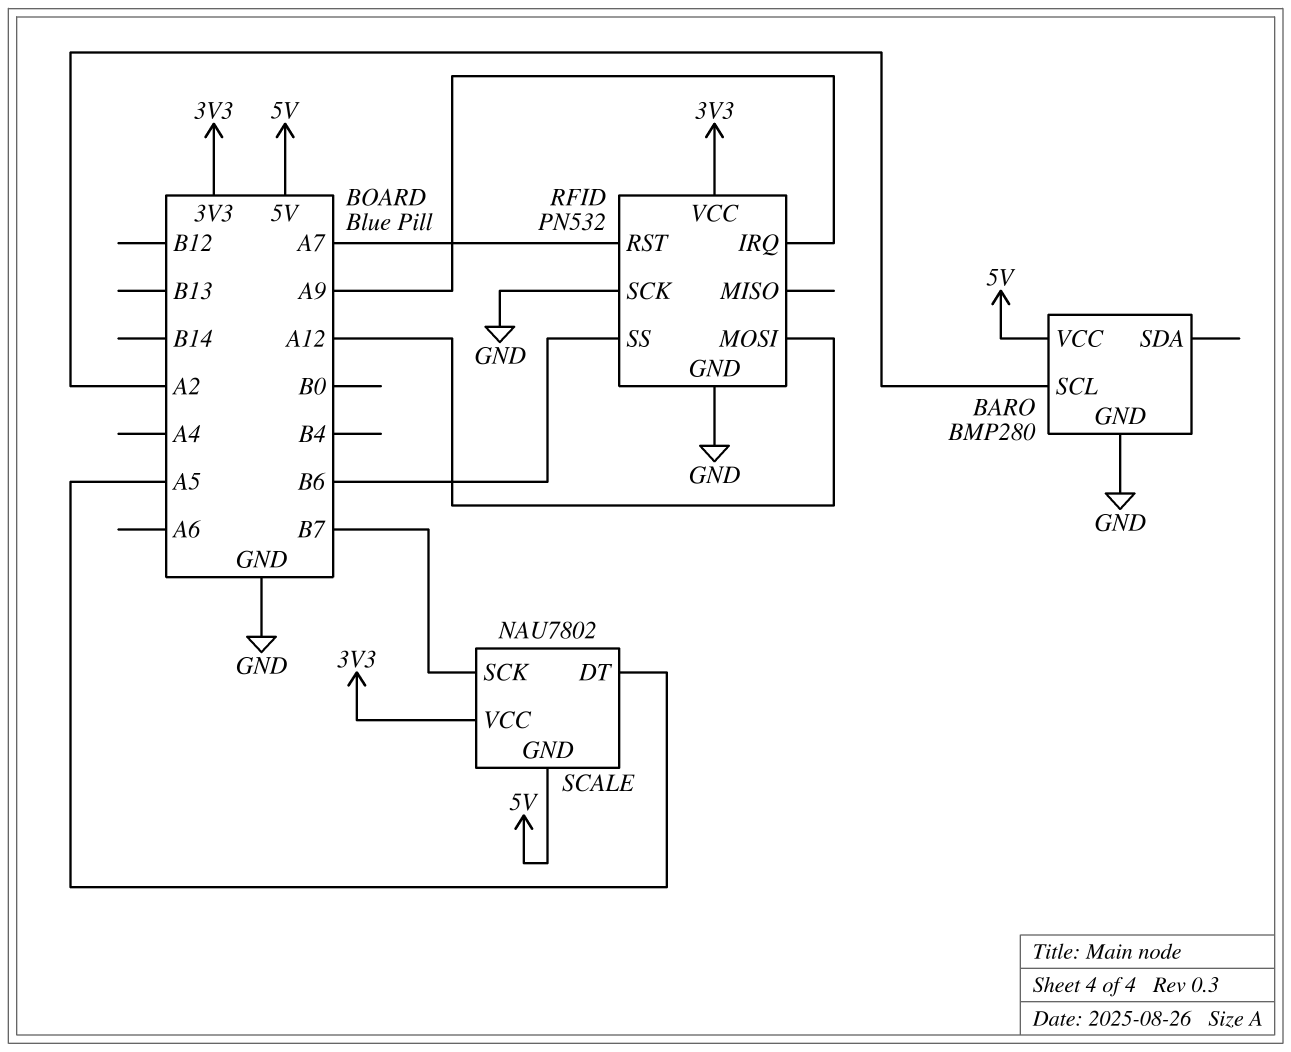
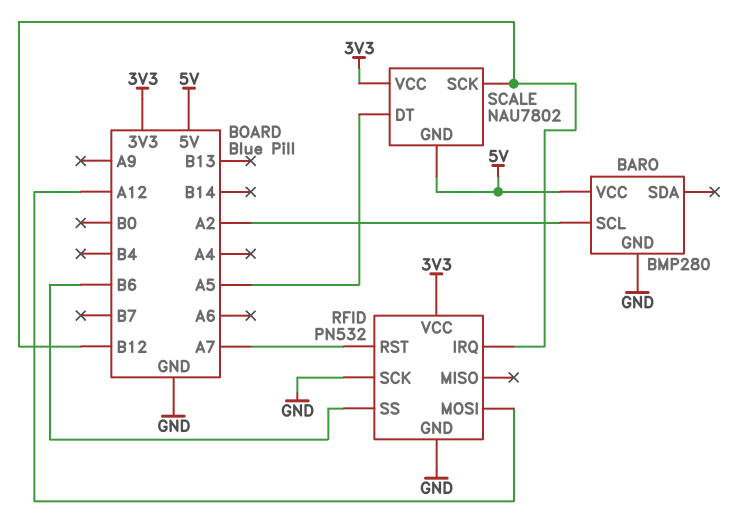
RFID pin IRQ: A9 -> B12
SCALE pin SCK: B7 -> B12

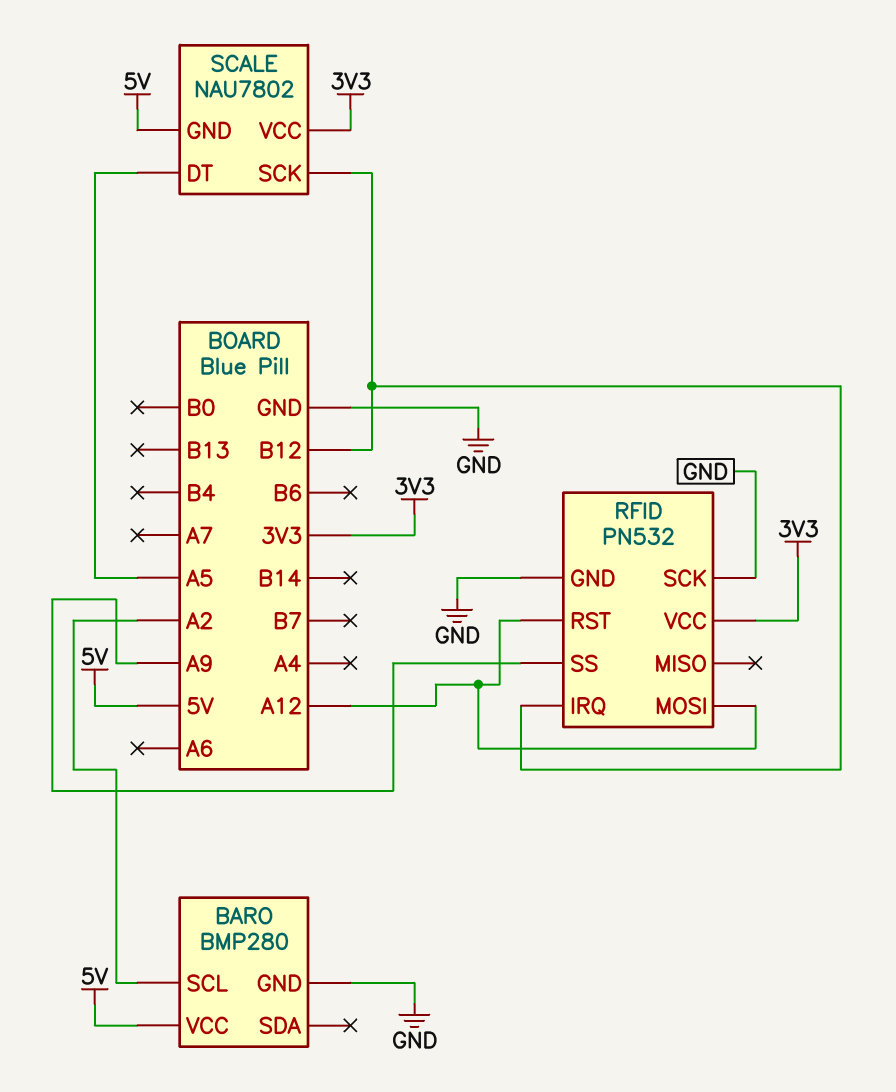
RFID pin RST: A7 -> A12
RFID pin SS: B6 -> A9

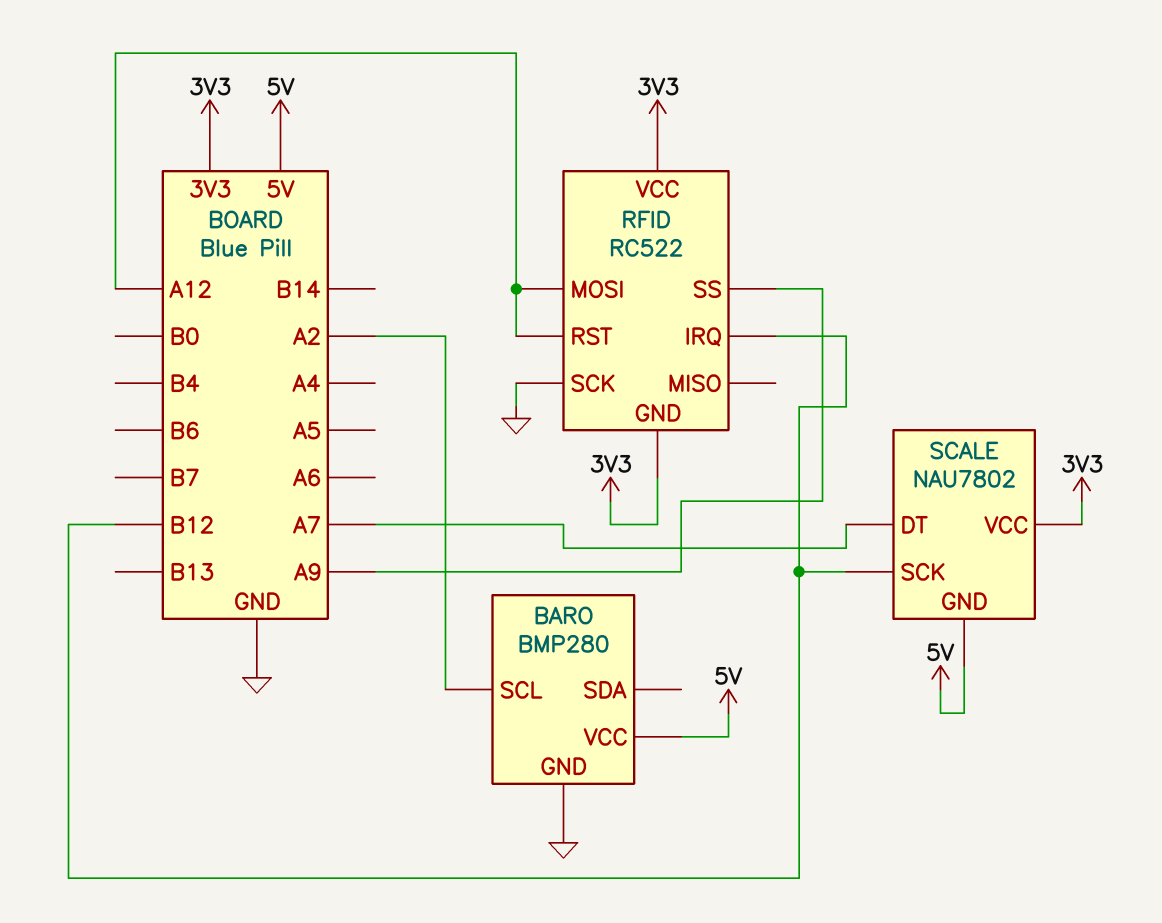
RFID: PN532 -> RC522
RFID pin GND: GND -> 3V3
SCALE pin DT: A5 -> A7

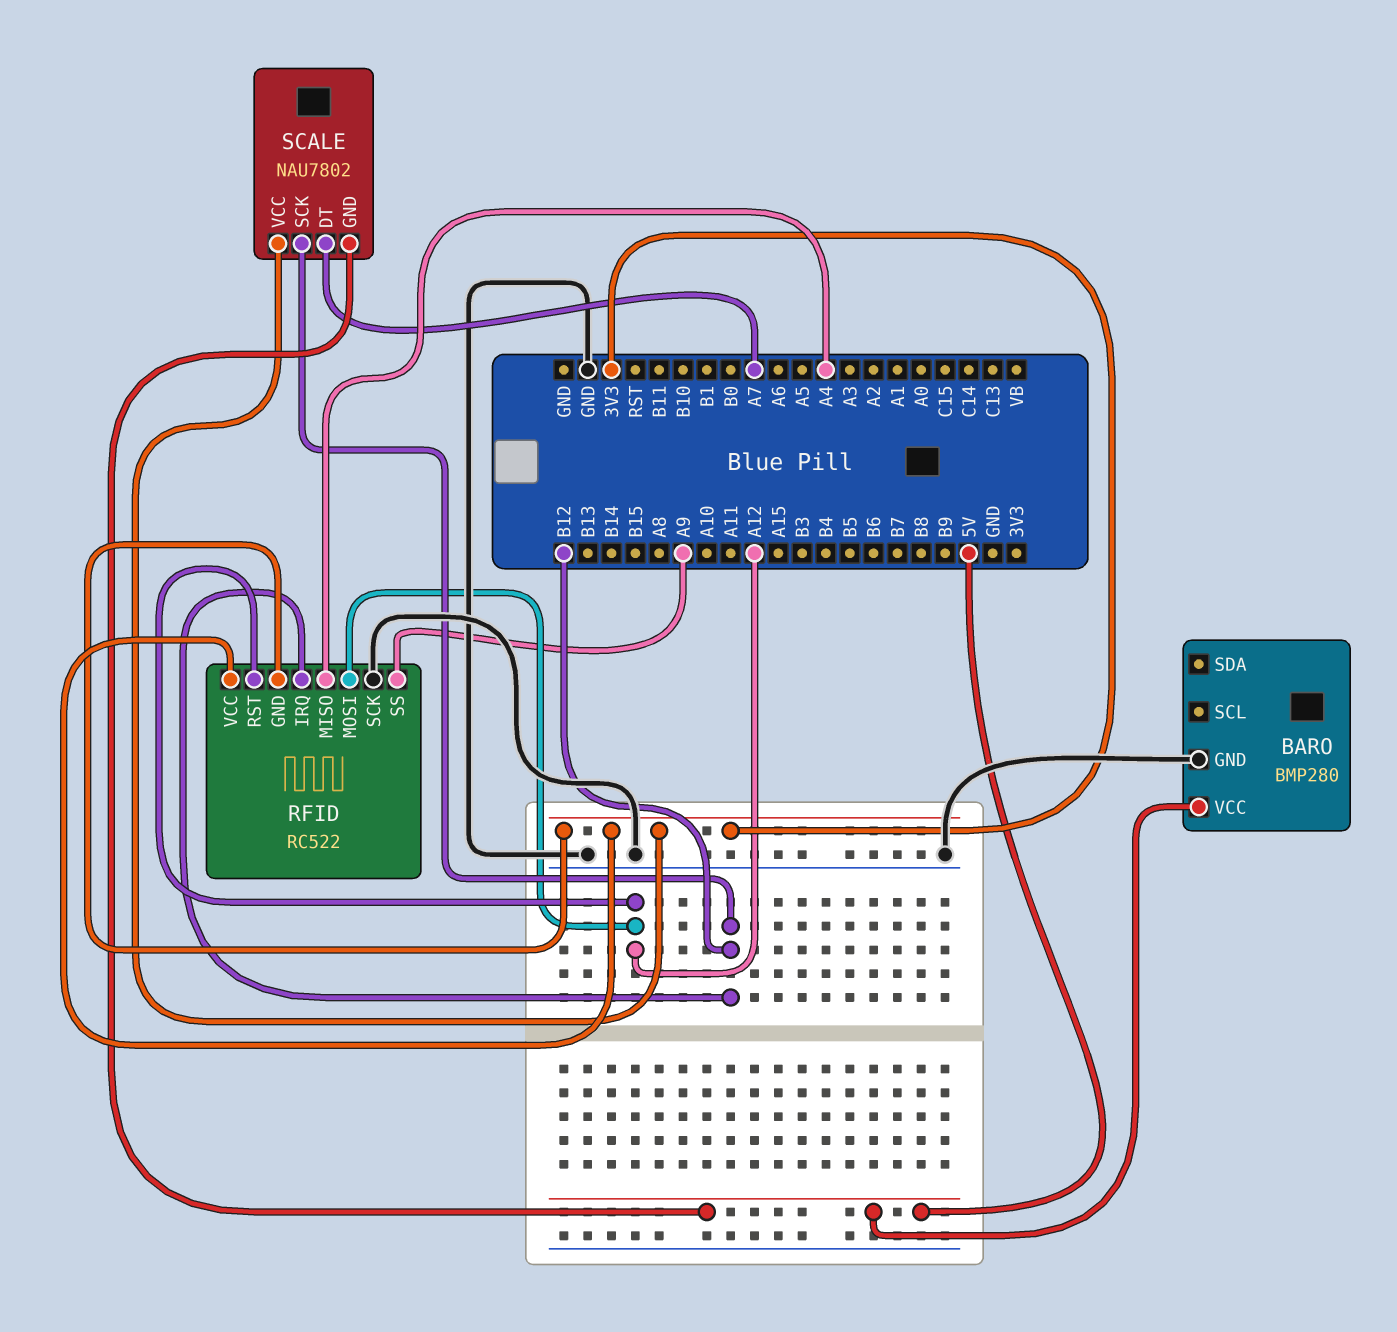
BARO pin SCL: A2 -> none
RFID pin MISO: none -> A4

